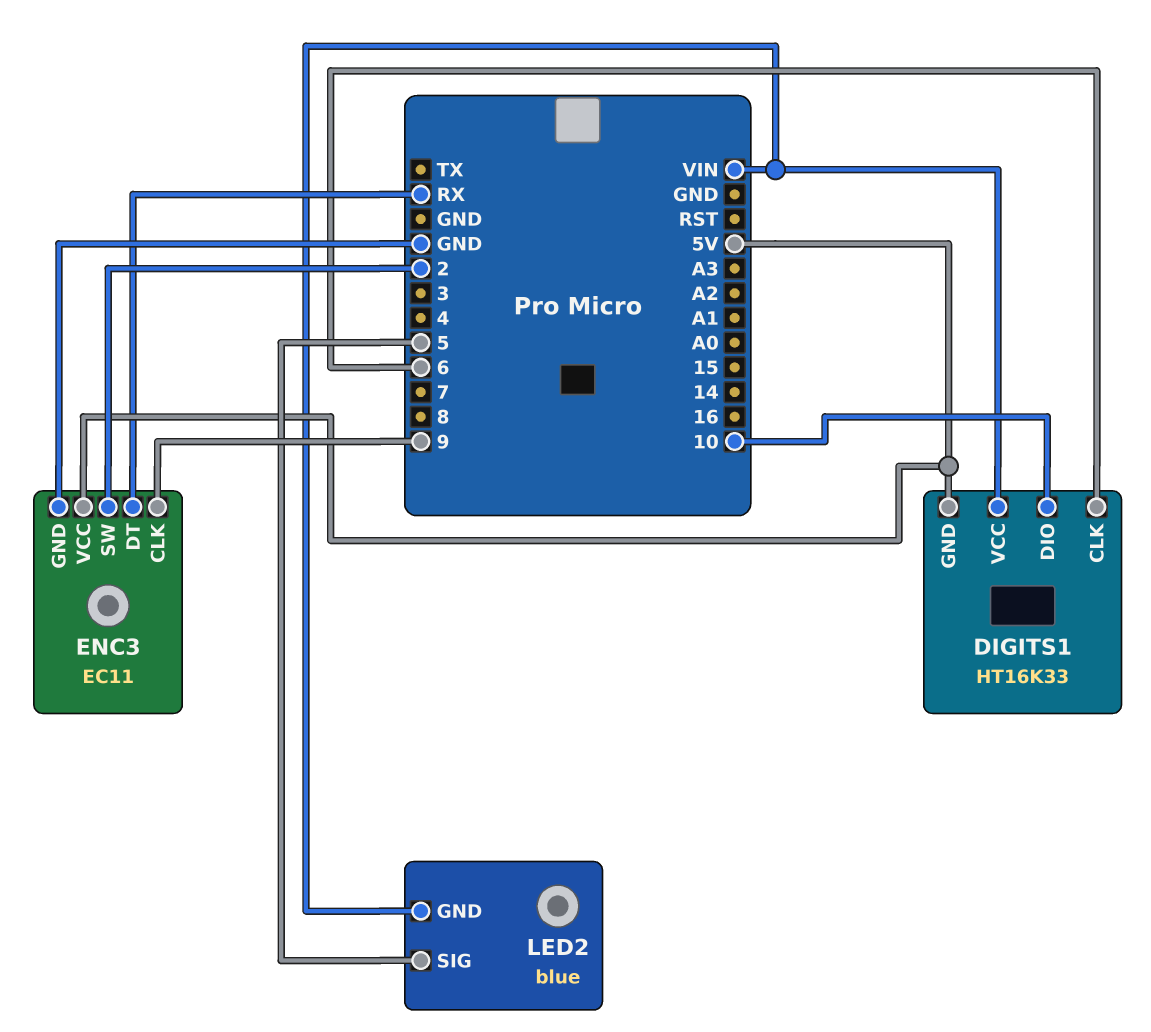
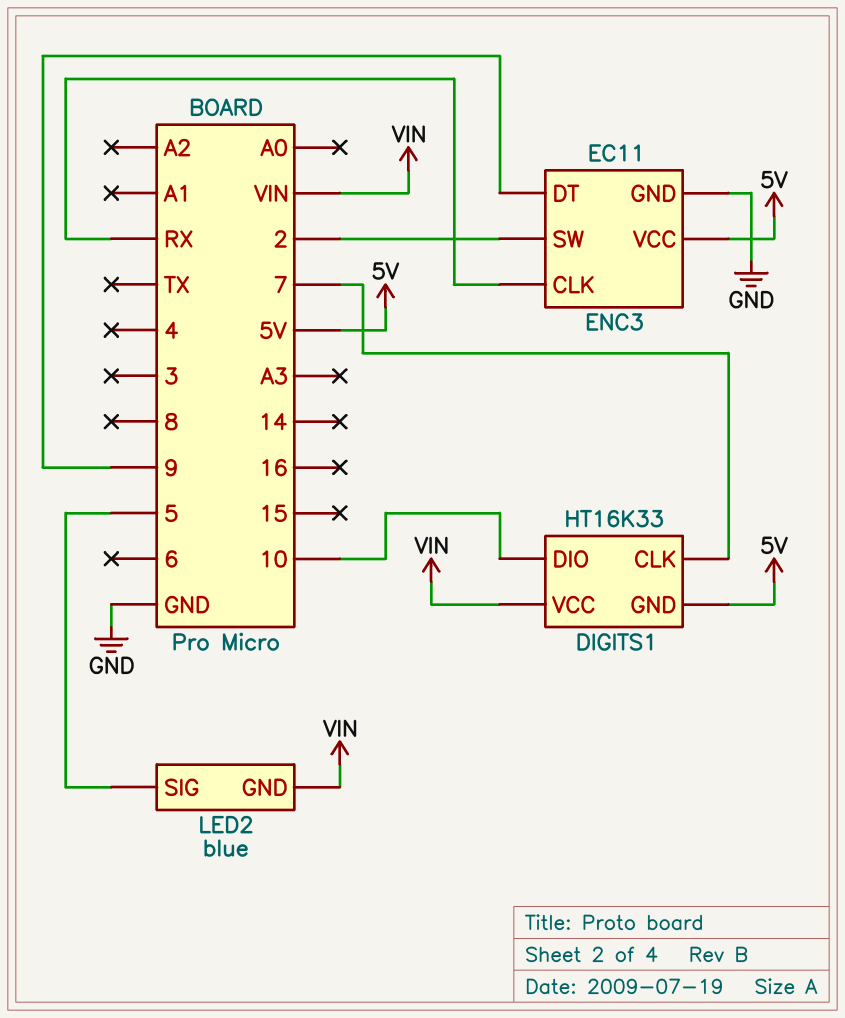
DIGITS1 pin CLK: 6 -> 7
ENC3 pin CLK: 9 -> RX
ENC3 pin DT: RX -> 9

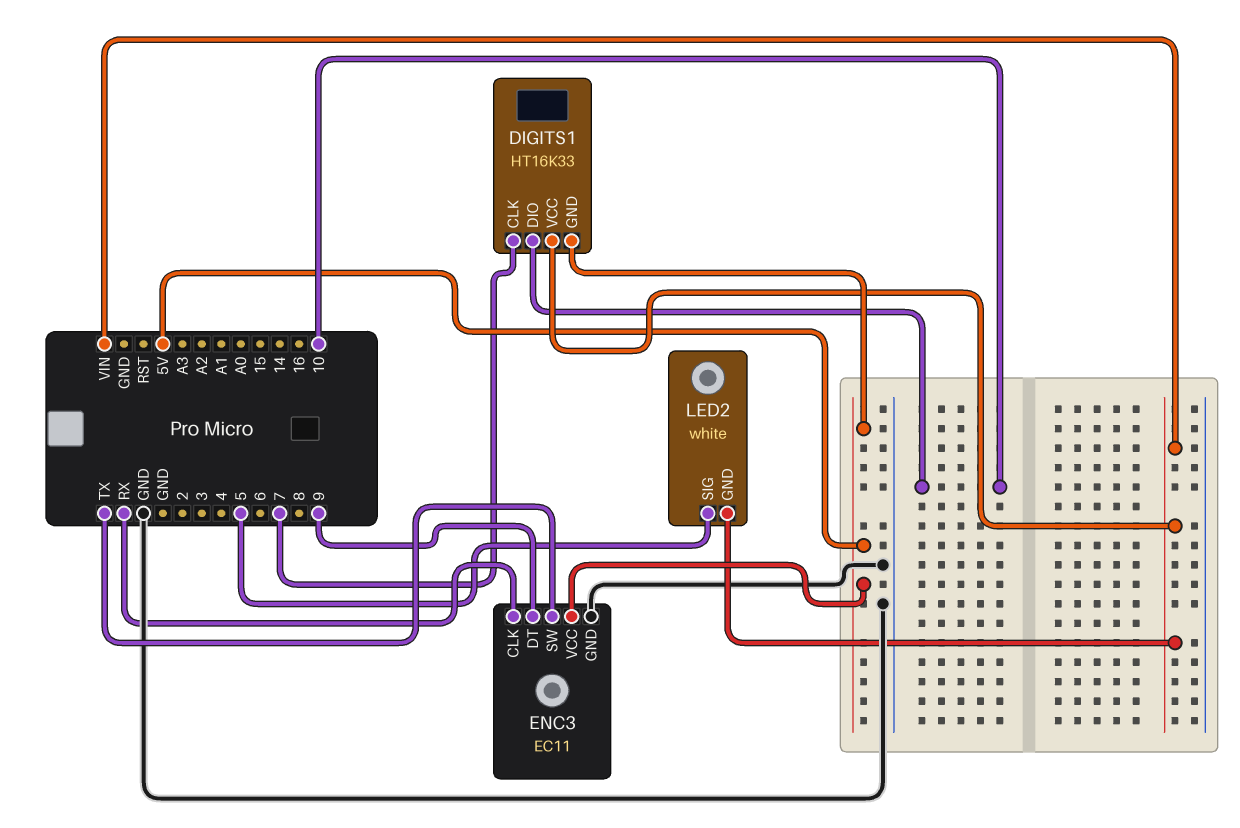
ENC3 pin SW: 2 -> TX
LED2: blue -> white

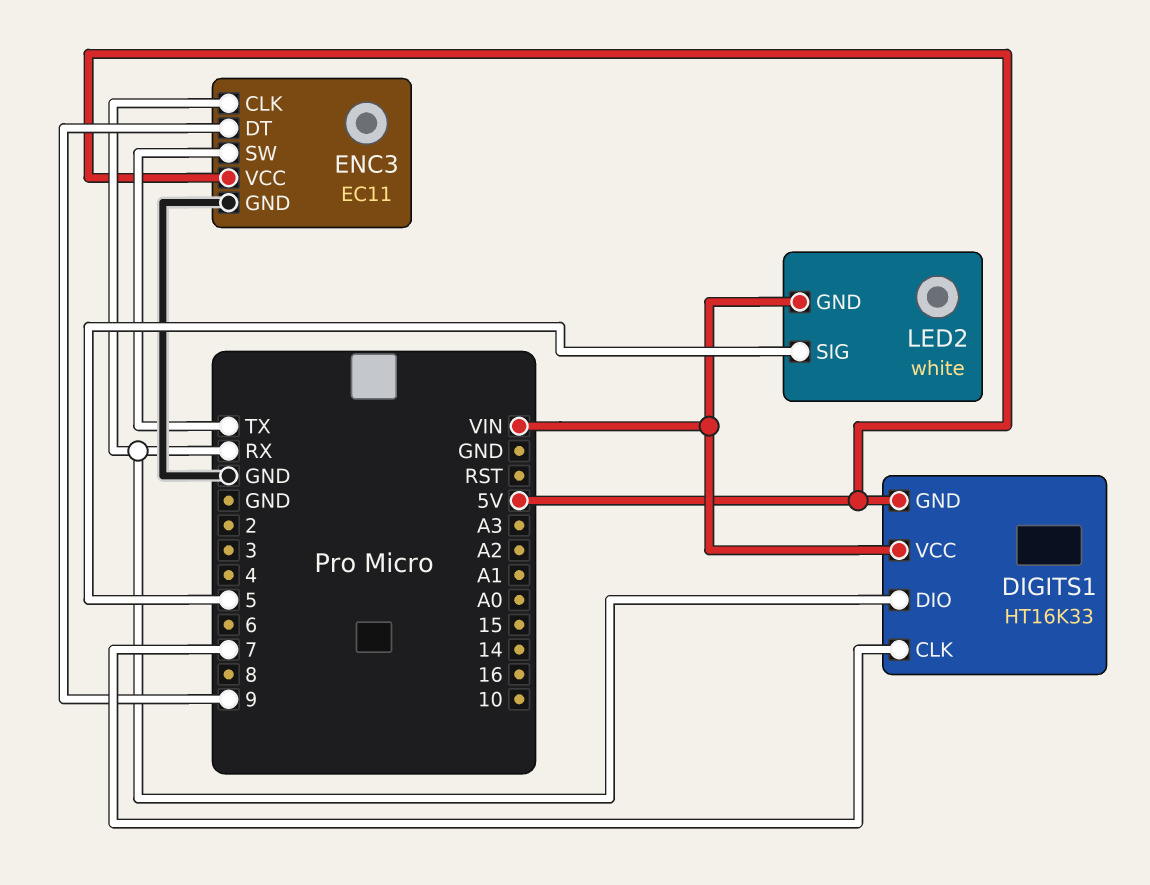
DIGITS1 pin DIO: 10 -> RX

